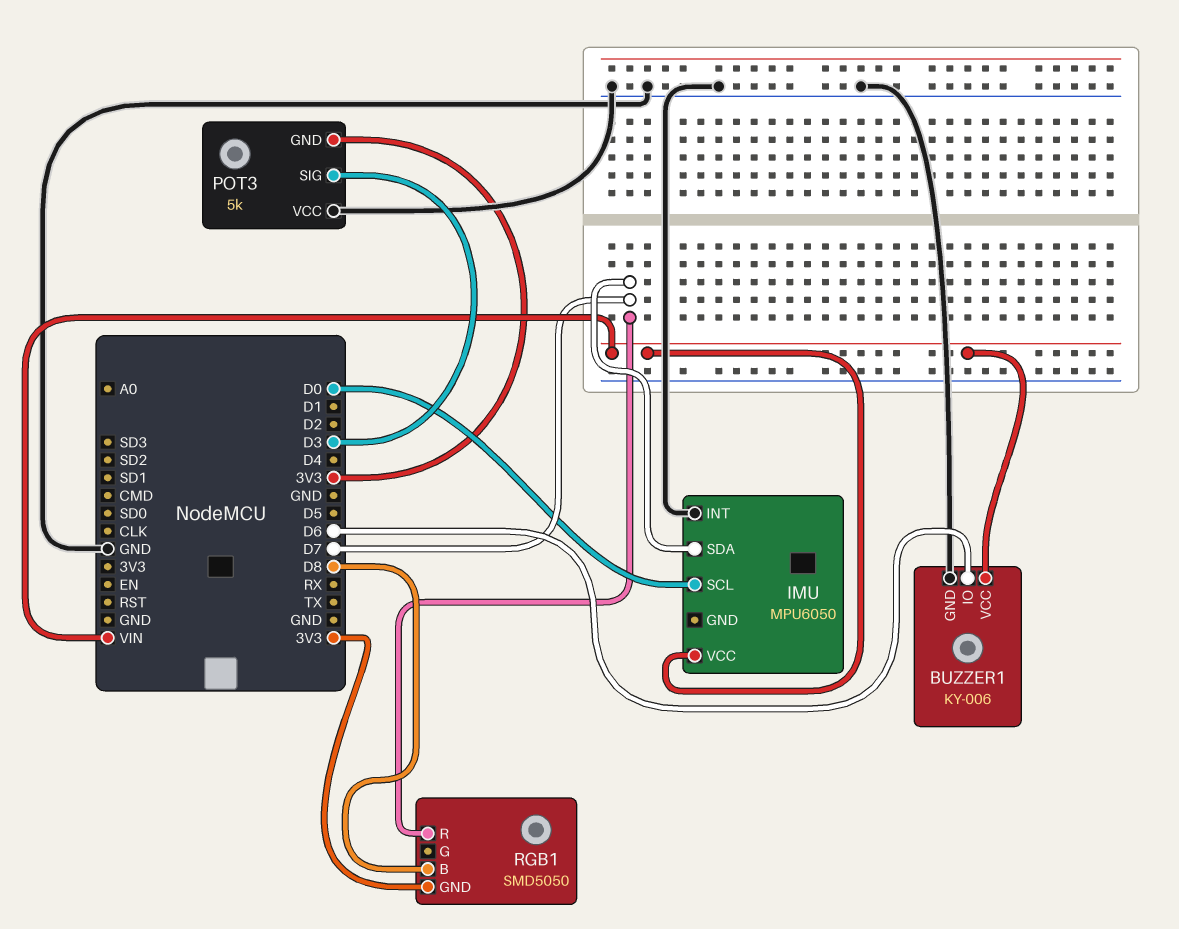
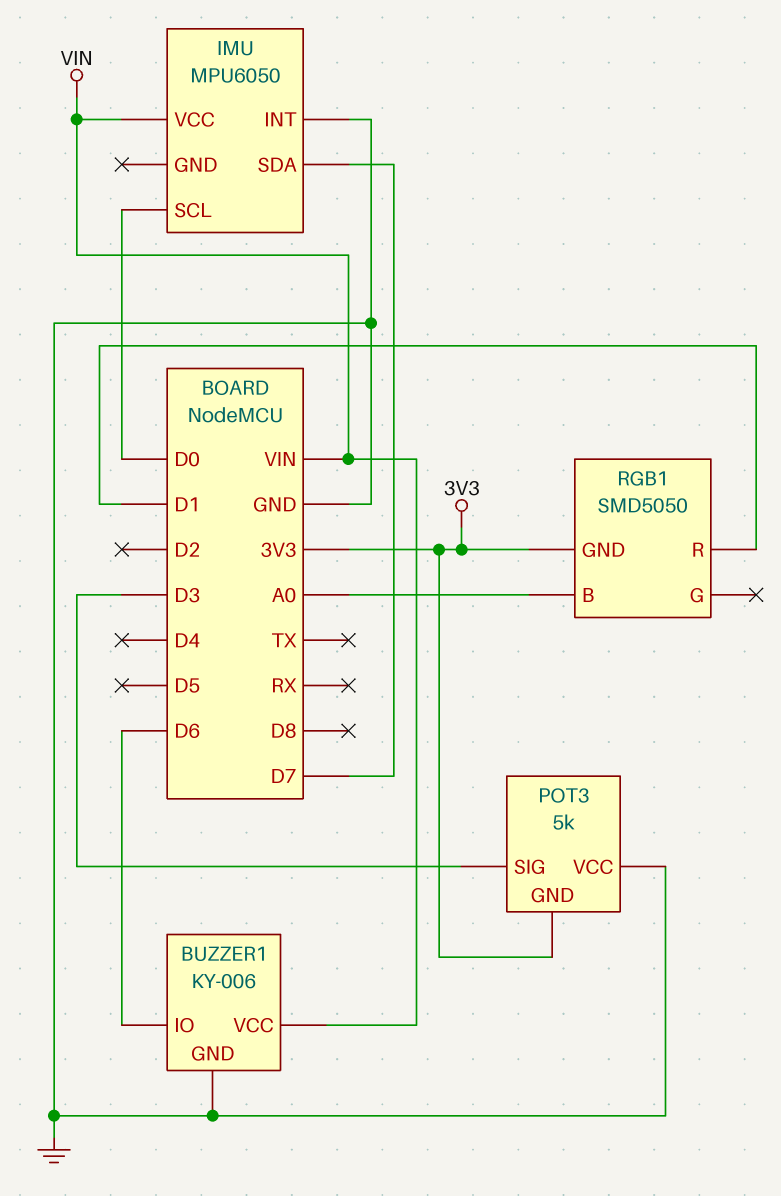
RGB1 pin B: D8 -> A0
RGB1 pin R: D7 -> D1

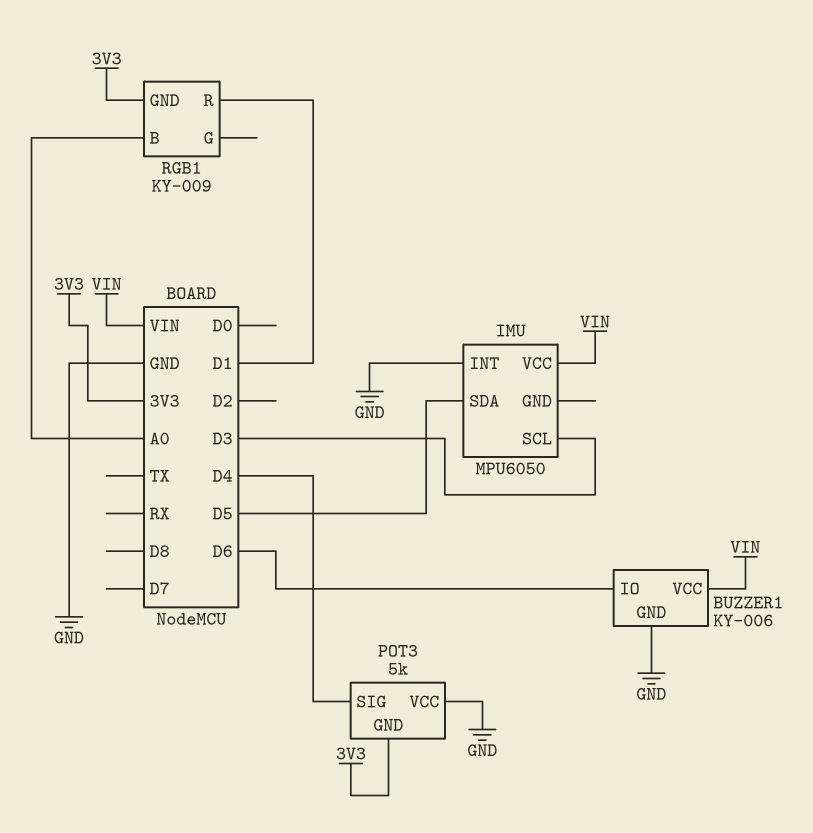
IMU pin SCL: D0 -> D3
IMU pin SDA: D7 -> D5
POT3 pin SIG: D3 -> D4
RGB1: SMD5050 -> KY-009

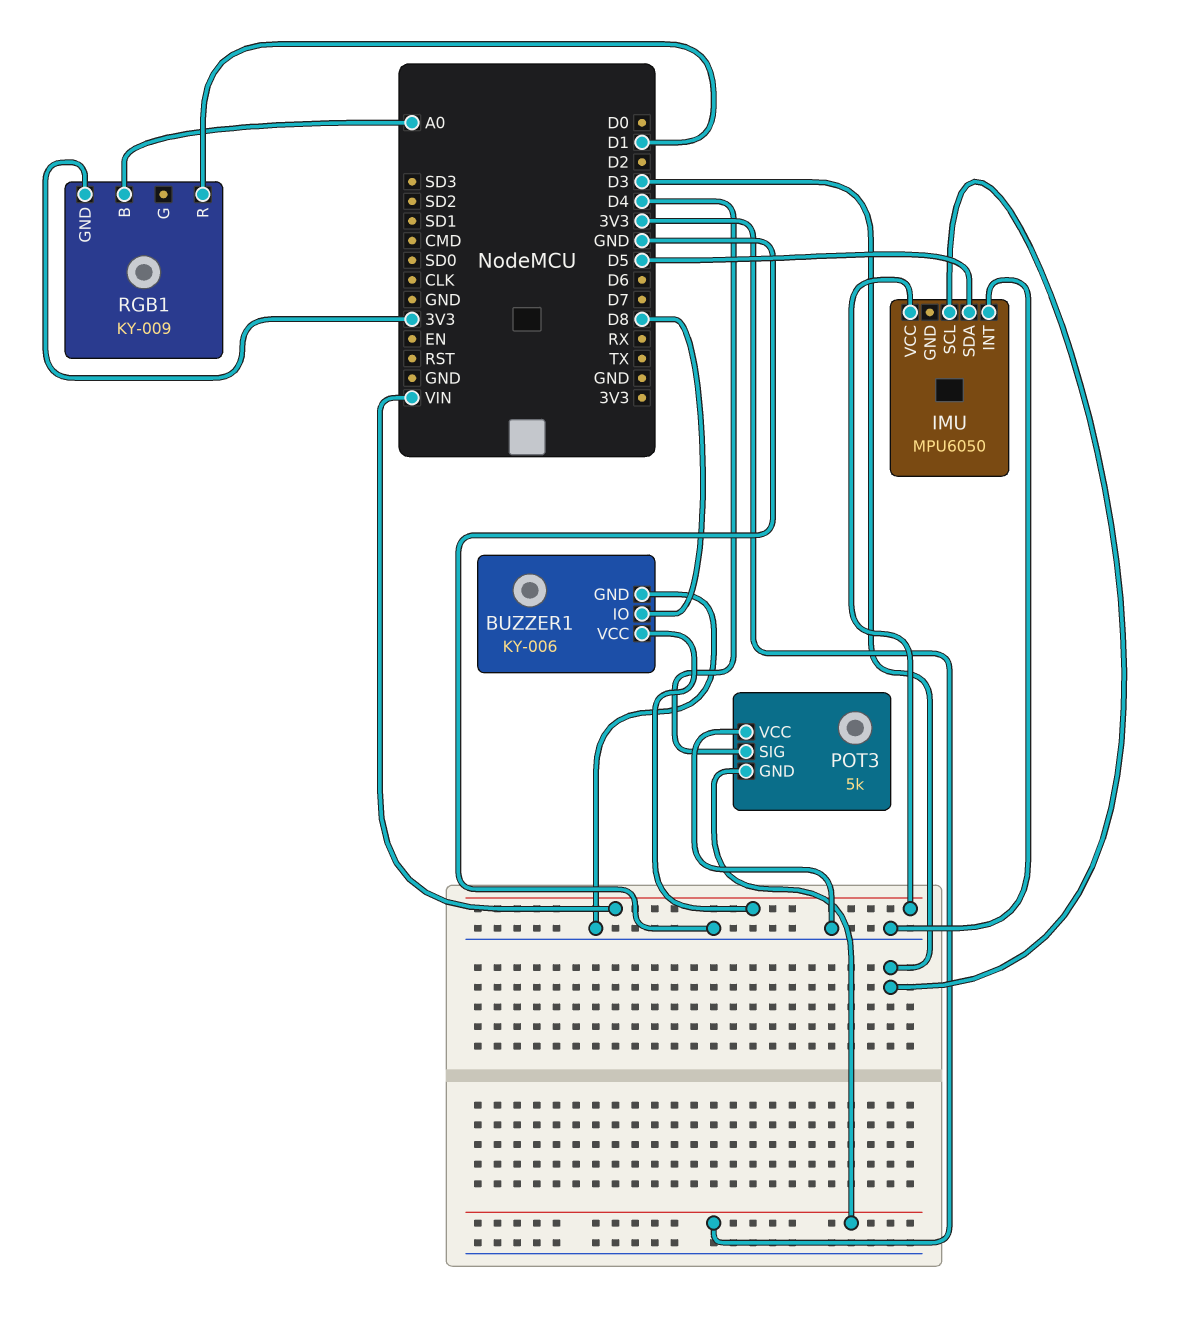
BUZZER1 pin IO: D6 -> D8

